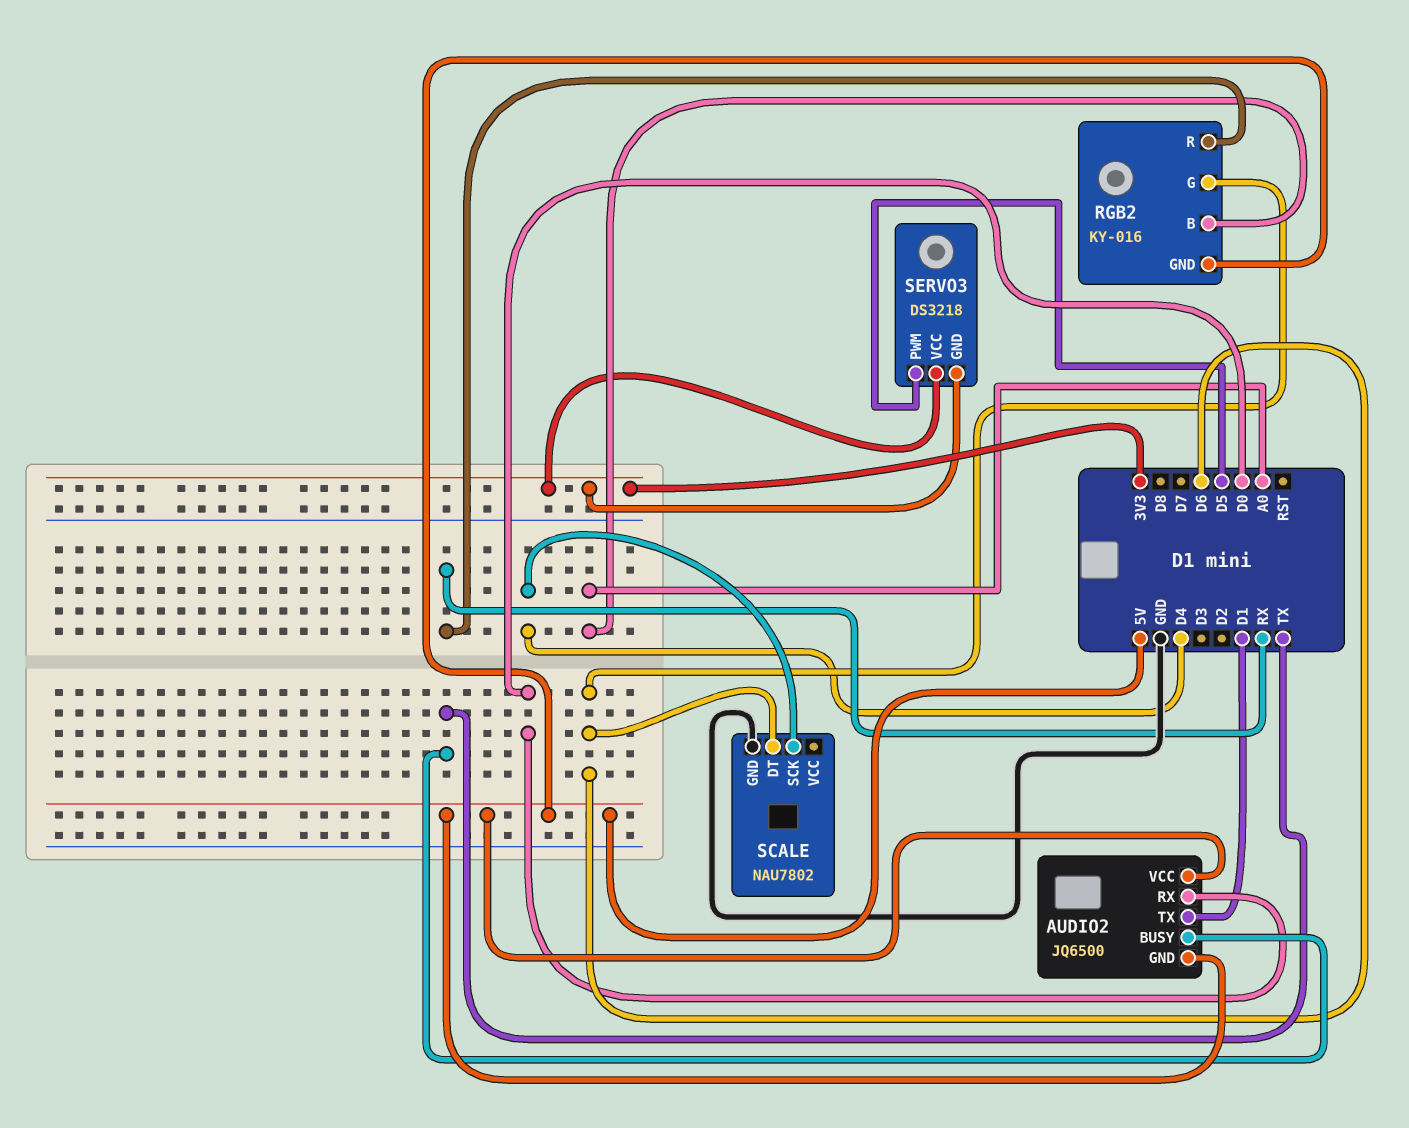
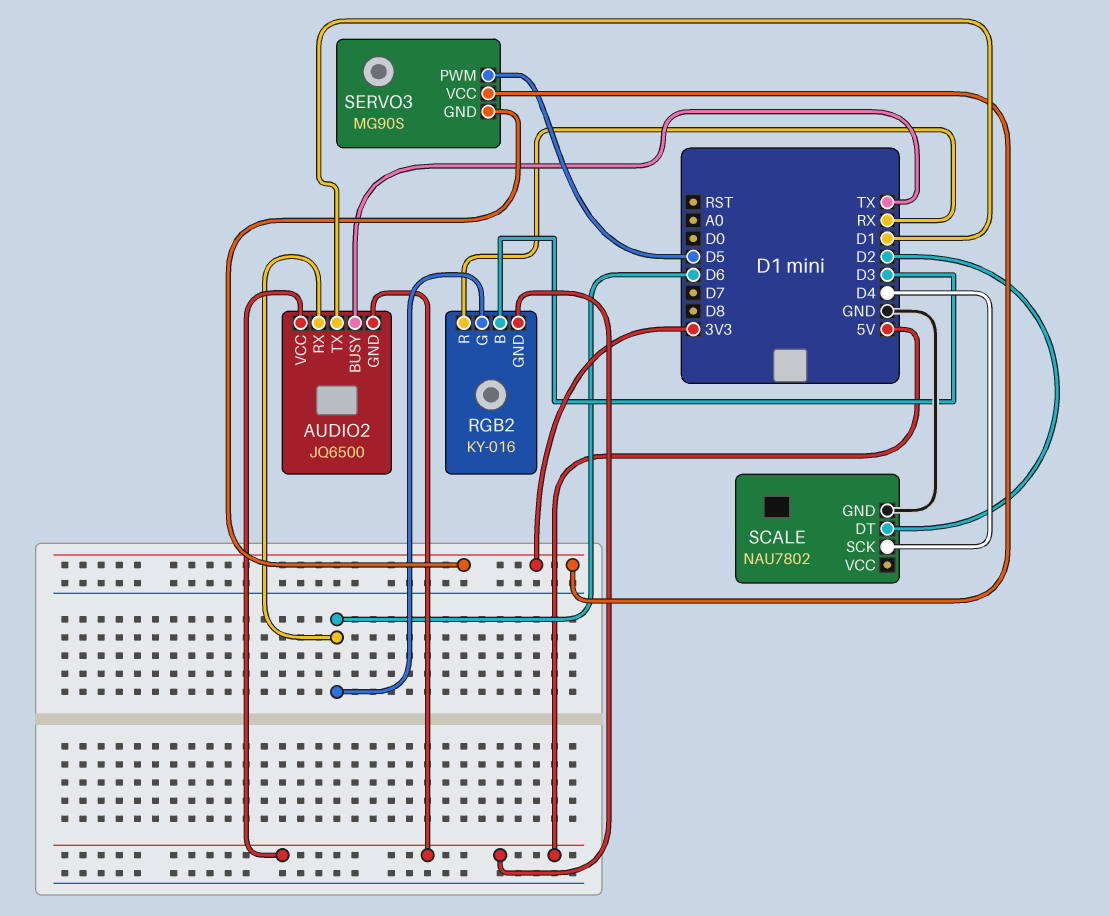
AUDIO2 pin RX: D0 -> D6
RGB2 pin B: A0 -> D3
SCALE pin DT: D6 -> D2
SERVO3: DS3218 -> MG90S

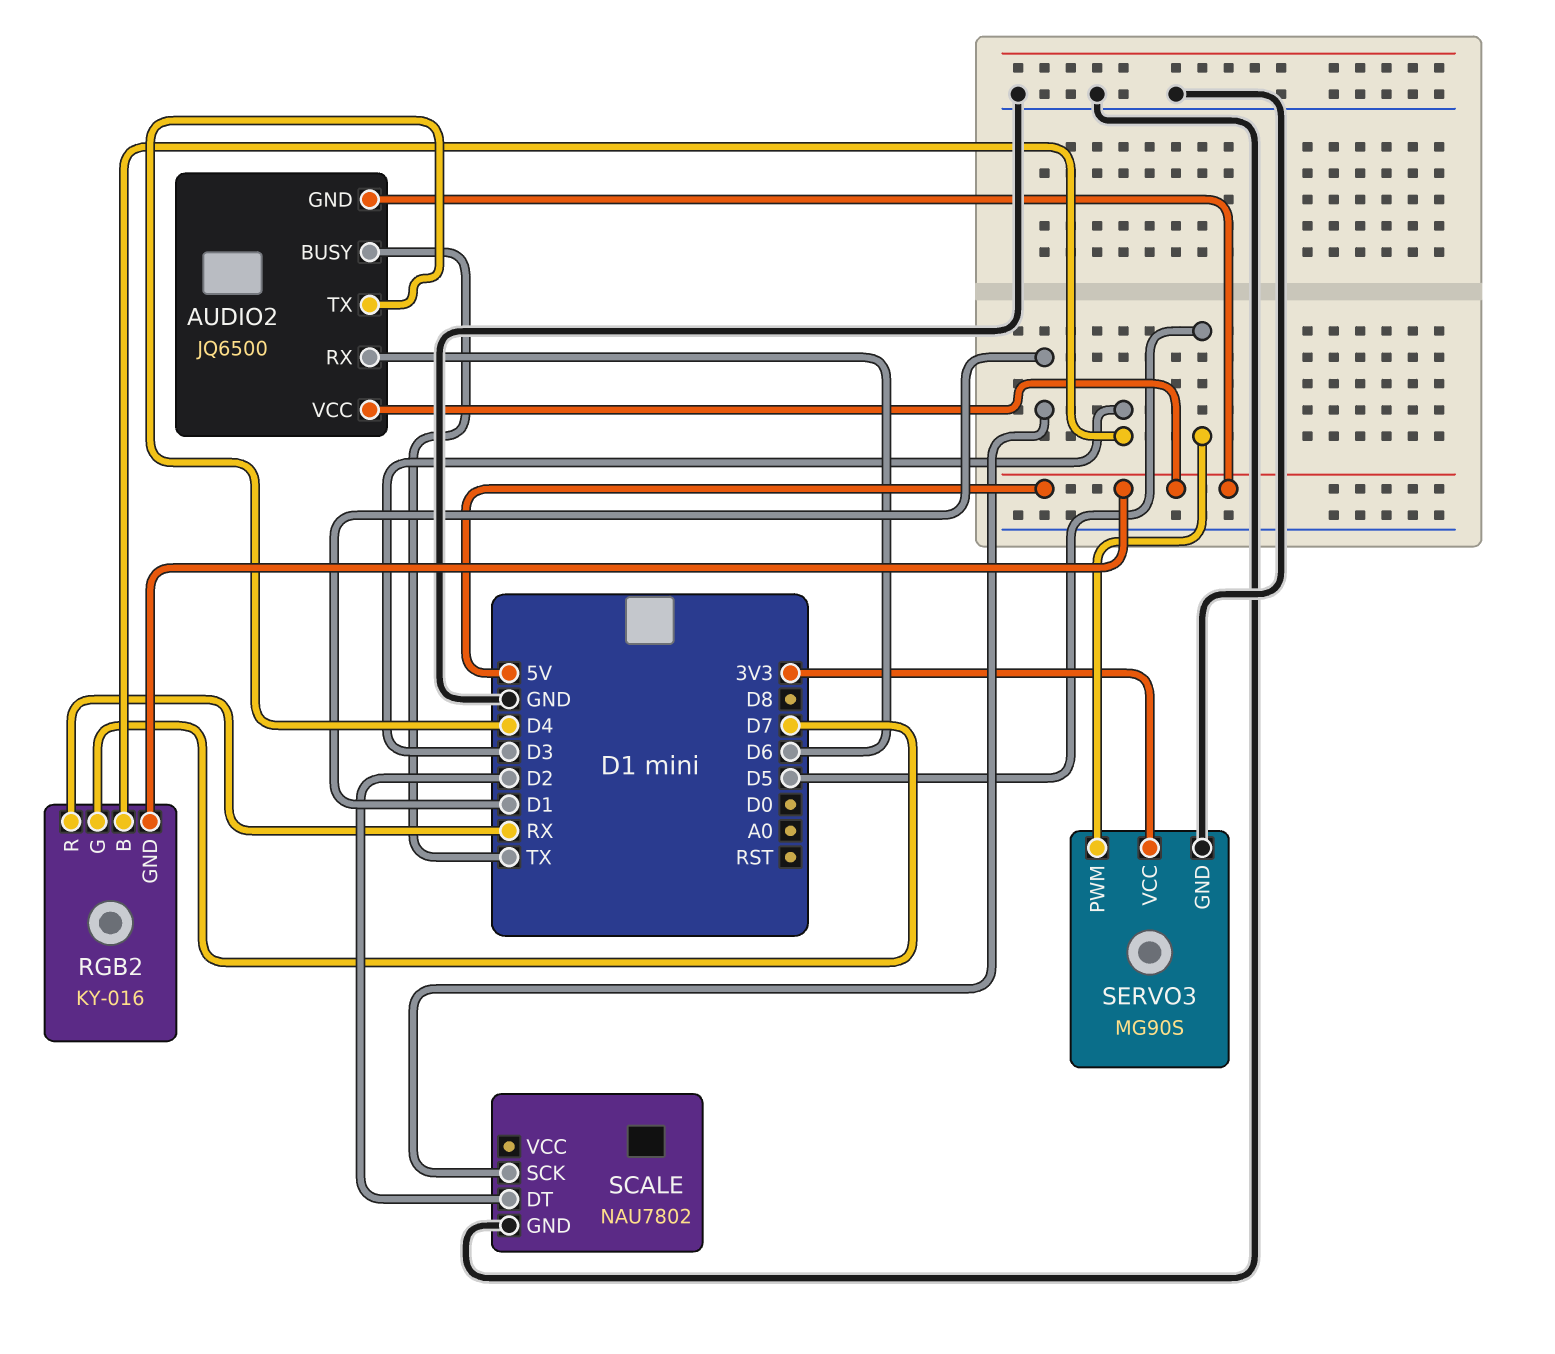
AUDIO2 pin TX: D1 -> D4
RGB2 pin G: D6 -> D7
SCALE pin SCK: D4 -> D1
SERVO3 pin GND: 3V3 -> GND

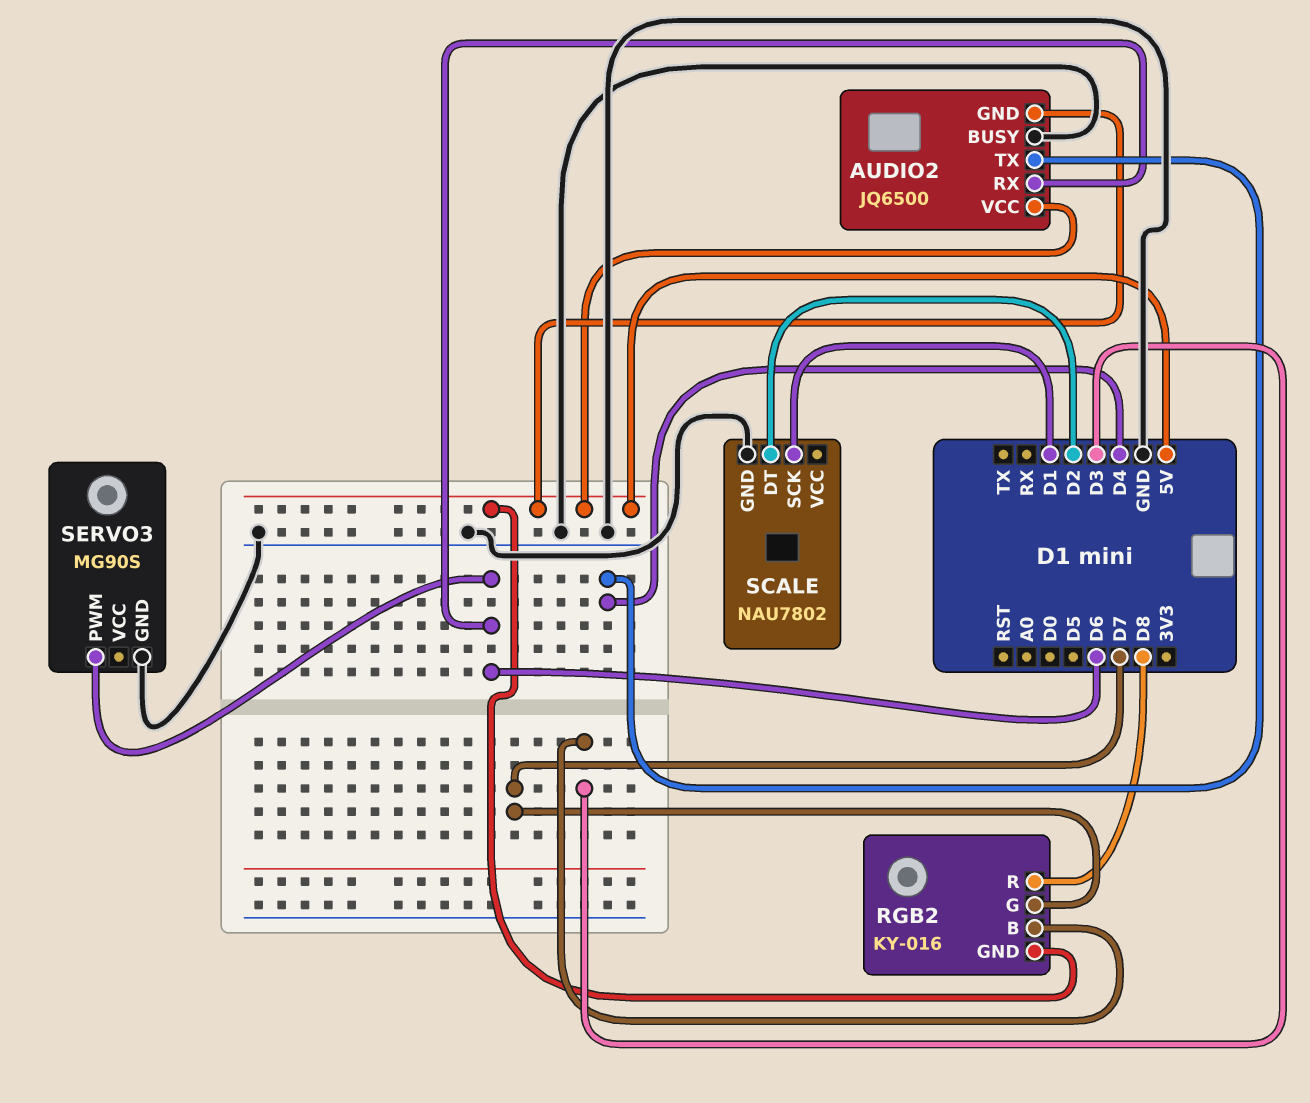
AUDIO2 pin BUSY: TX -> GND
RGB2 pin R: RX -> D8
SERVO3 pin PWM: D5 -> D6
SERVO3 pin VCC: 3V3 -> none

